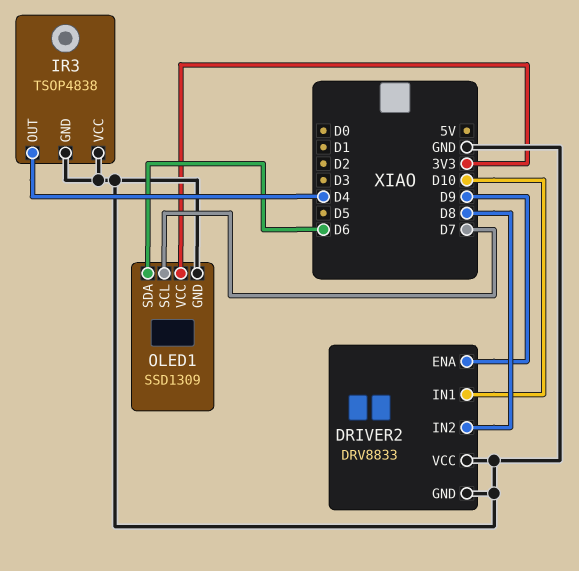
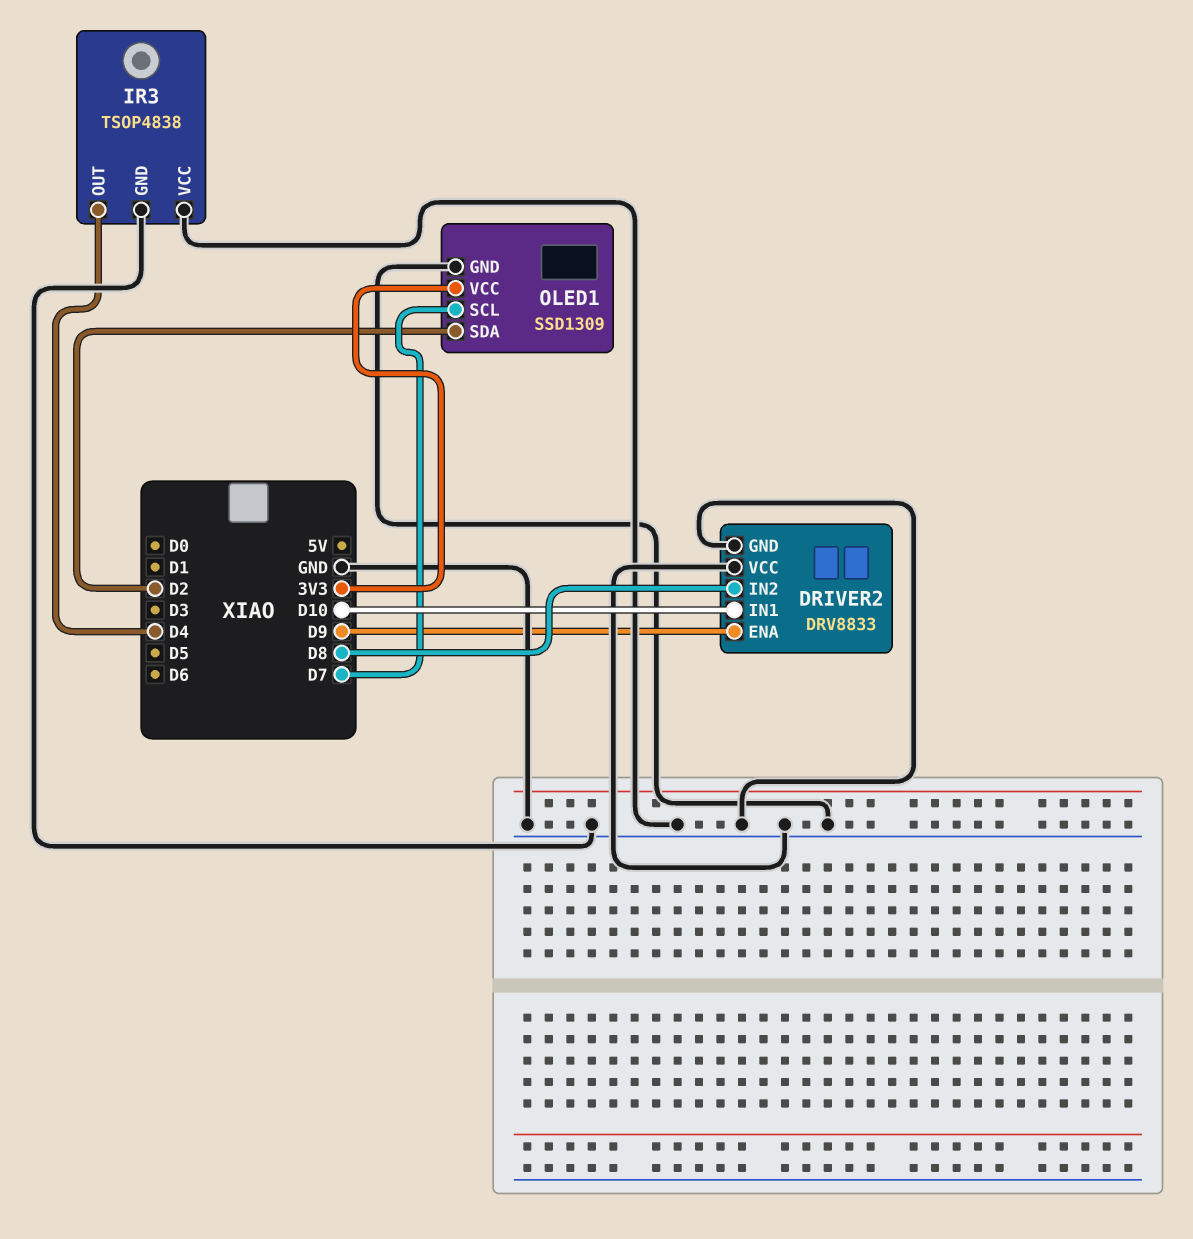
OLED1 pin SDA: D6 -> D2

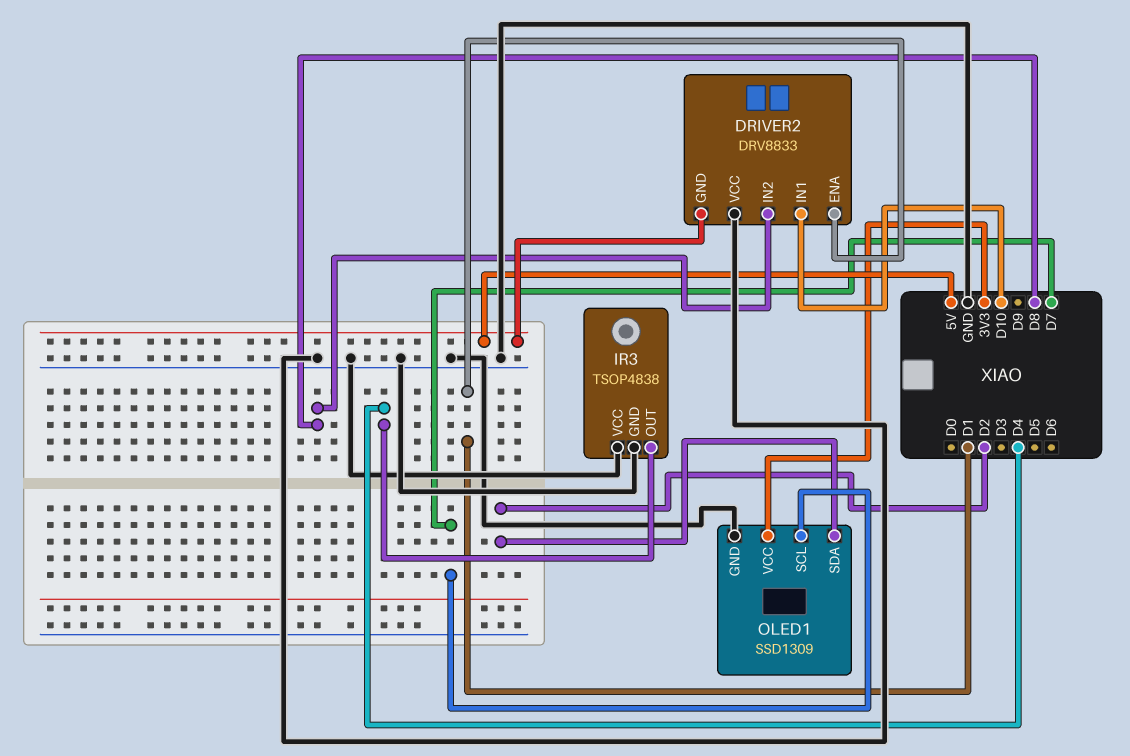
DRIVER2 pin ENA: D9 -> D1
DRIVER2 pin GND: GND -> 5V

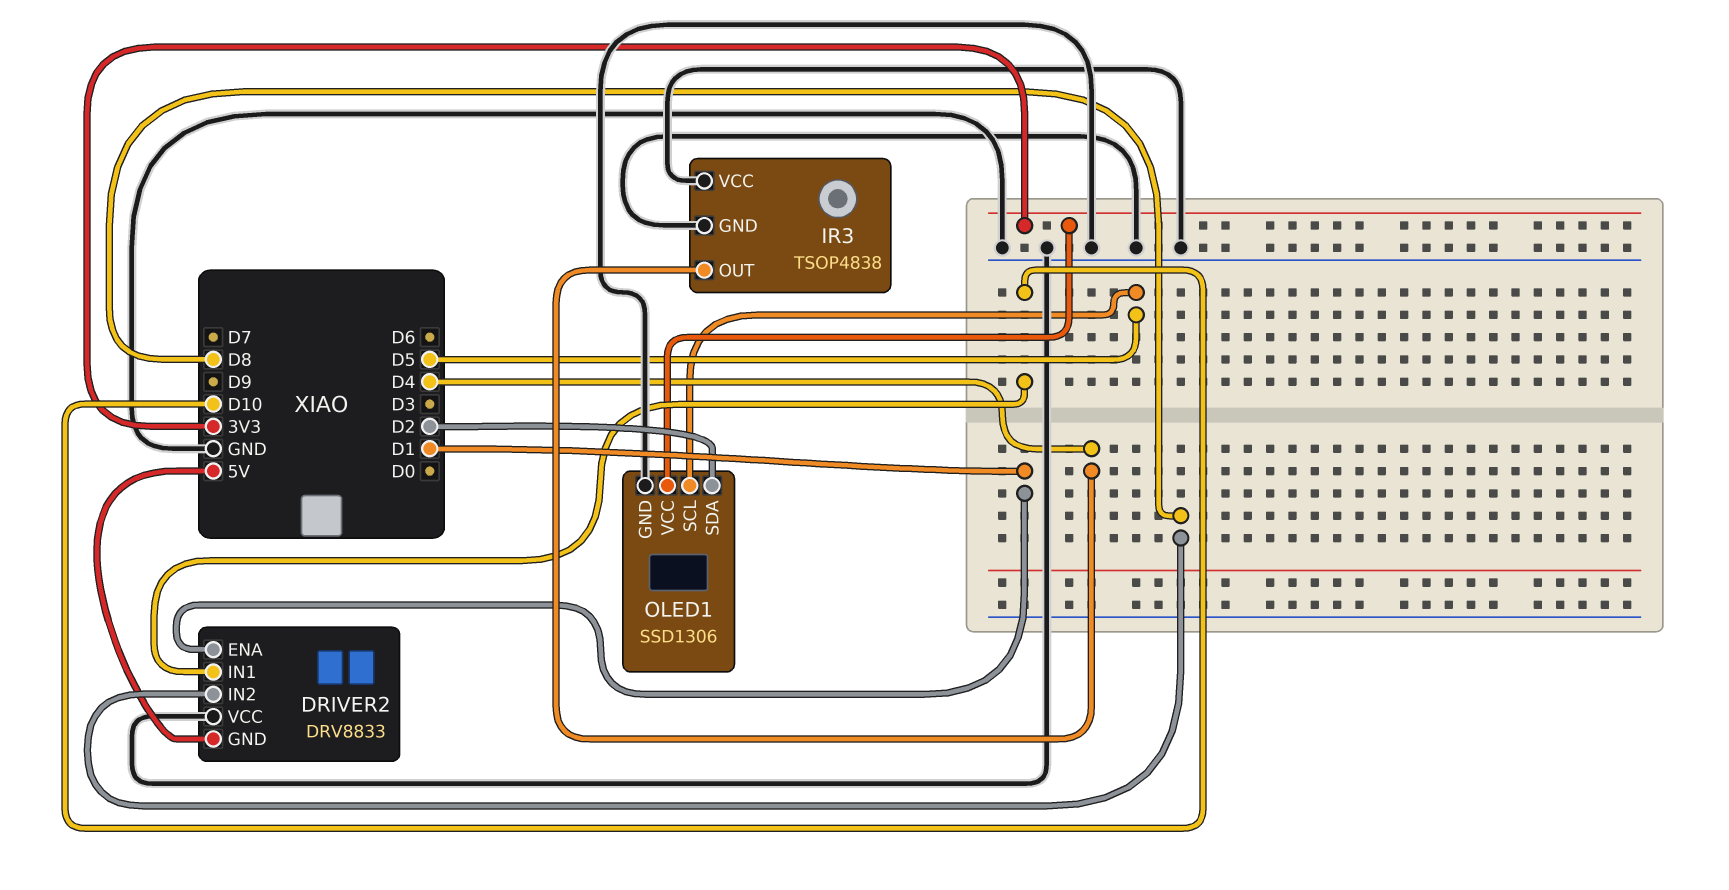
OLED1: SSD1309 -> SSD1306
OLED1 pin SCL: D7 -> D5

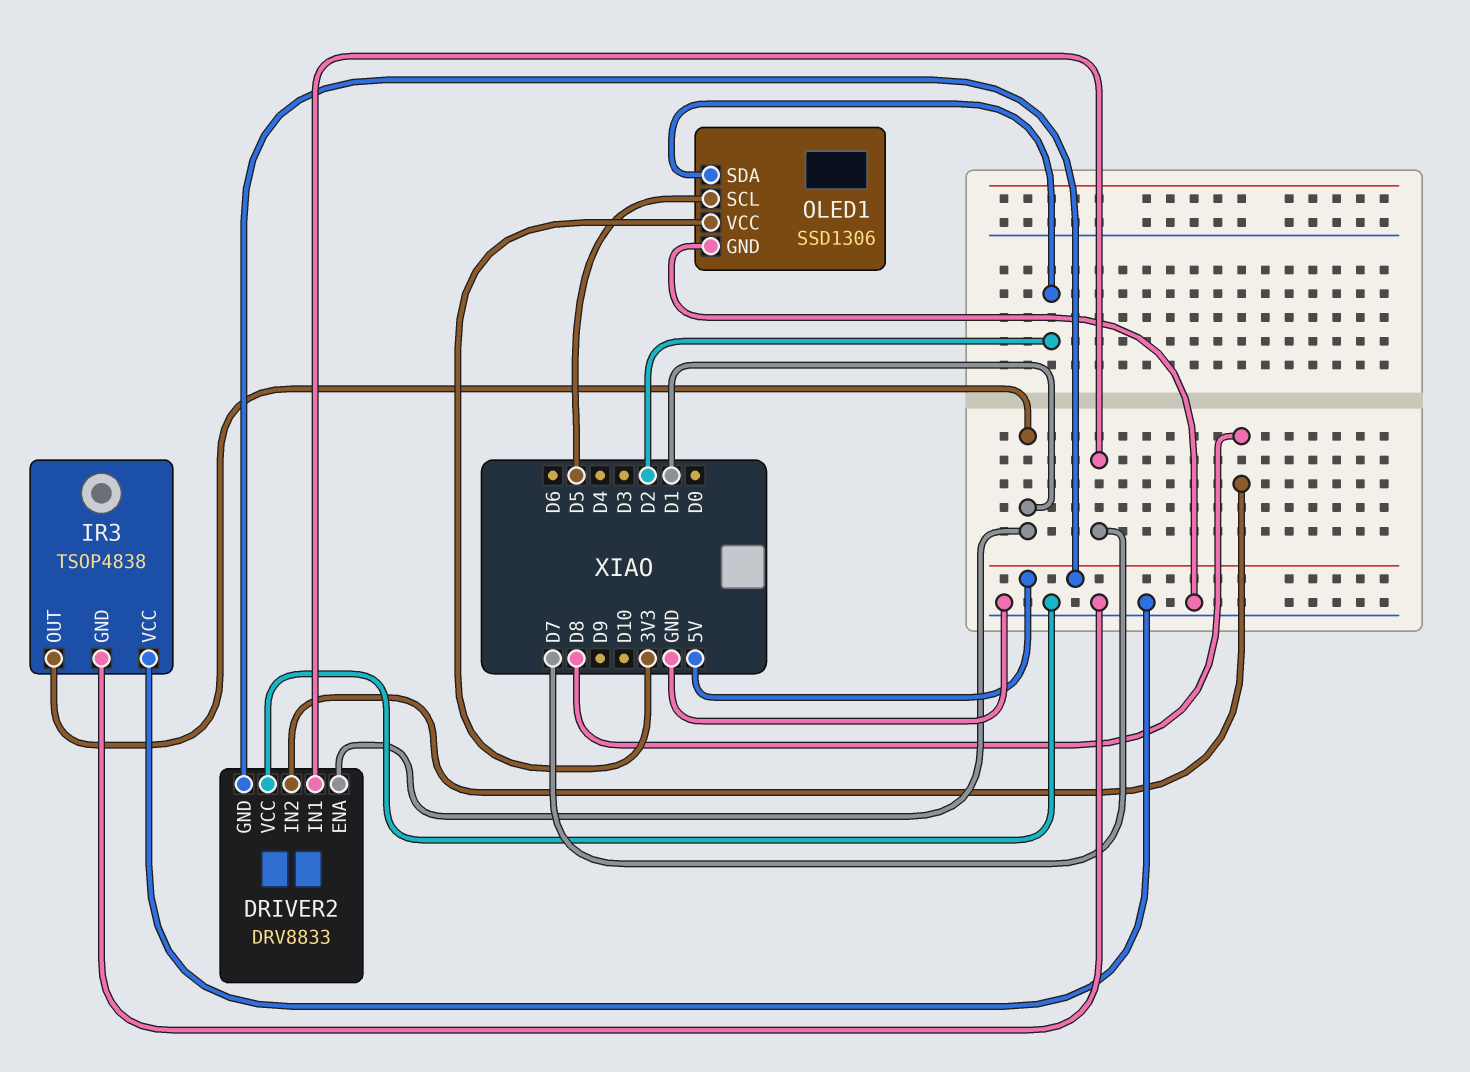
DRIVER2 pin IN1: D10 -> D7
IR3 pin OUT: D4 -> D1

